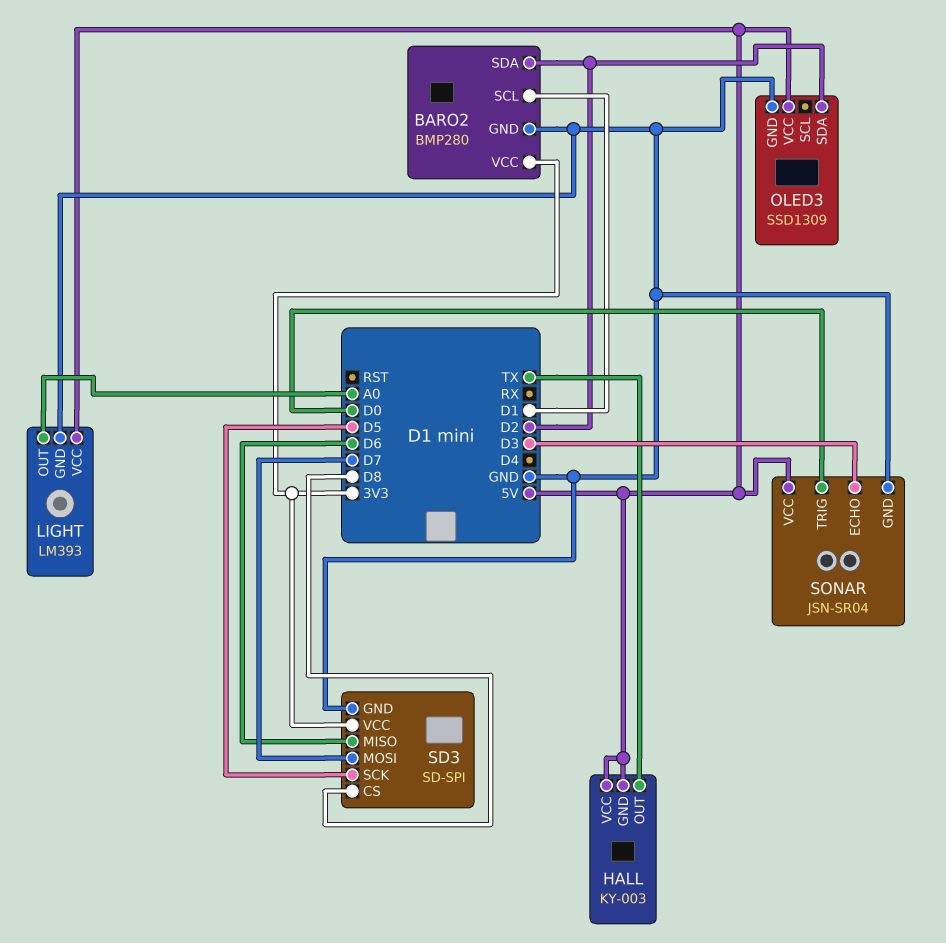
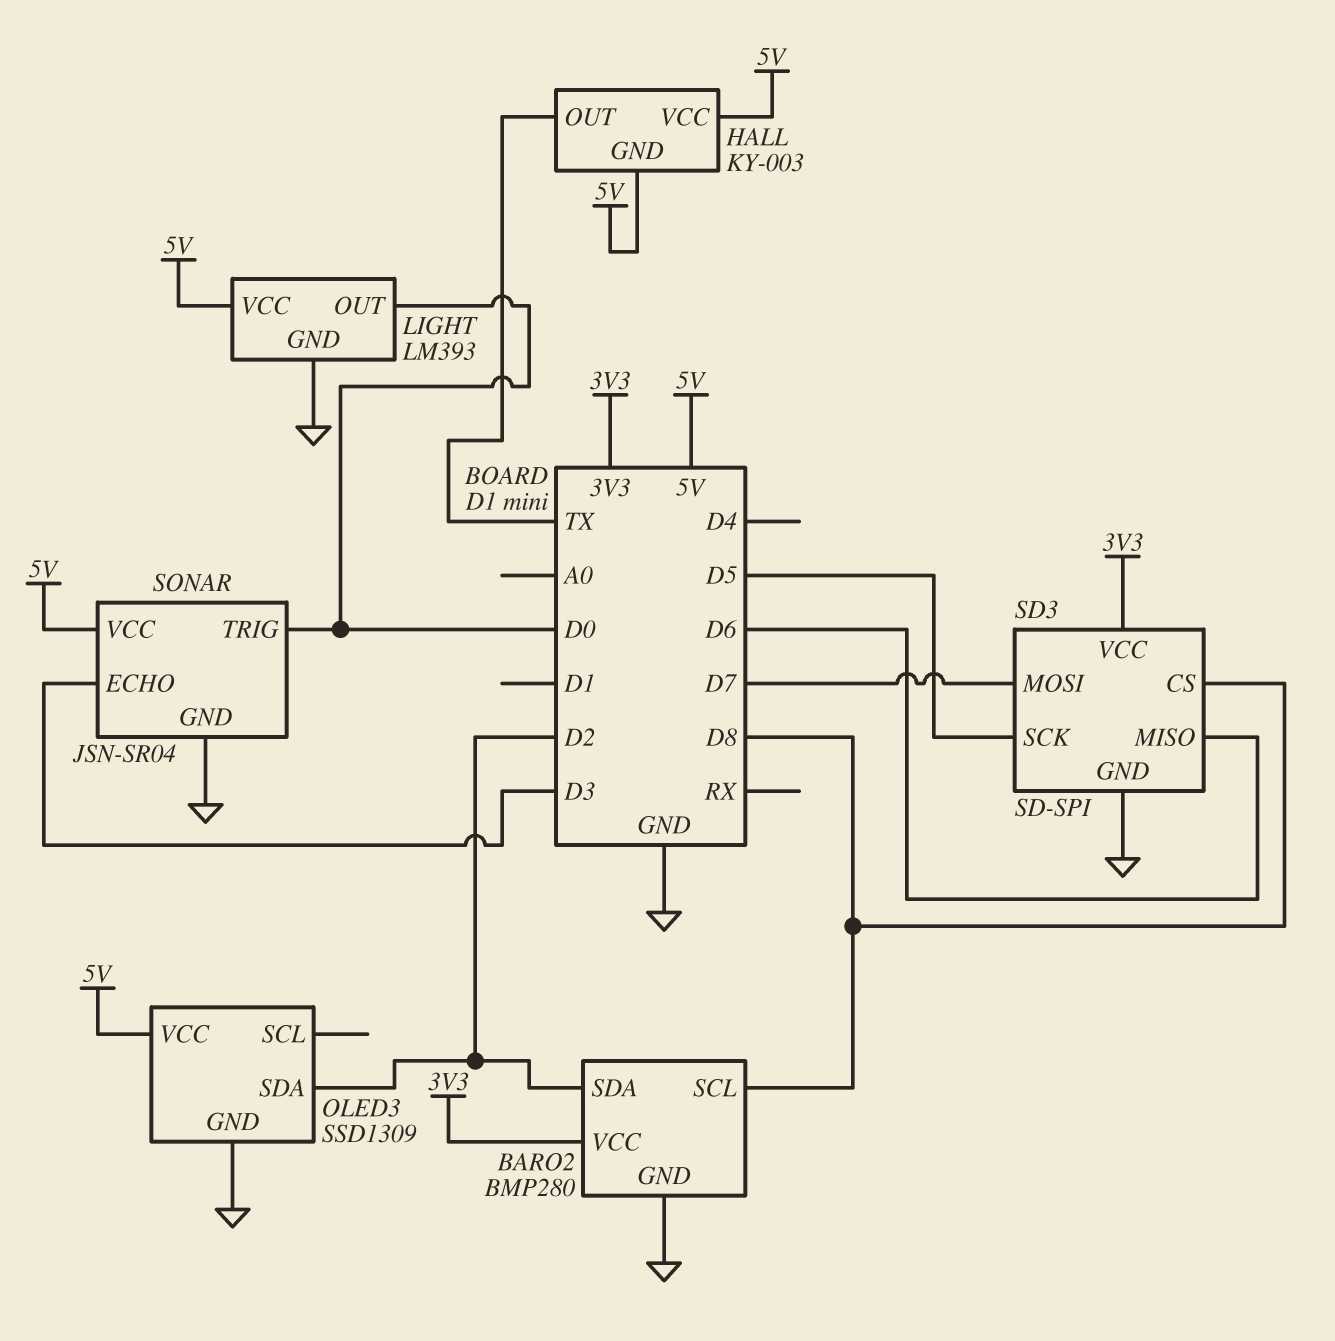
BARO2 pin SCL: D1 -> D8
LIGHT pin OUT: A0 -> D0

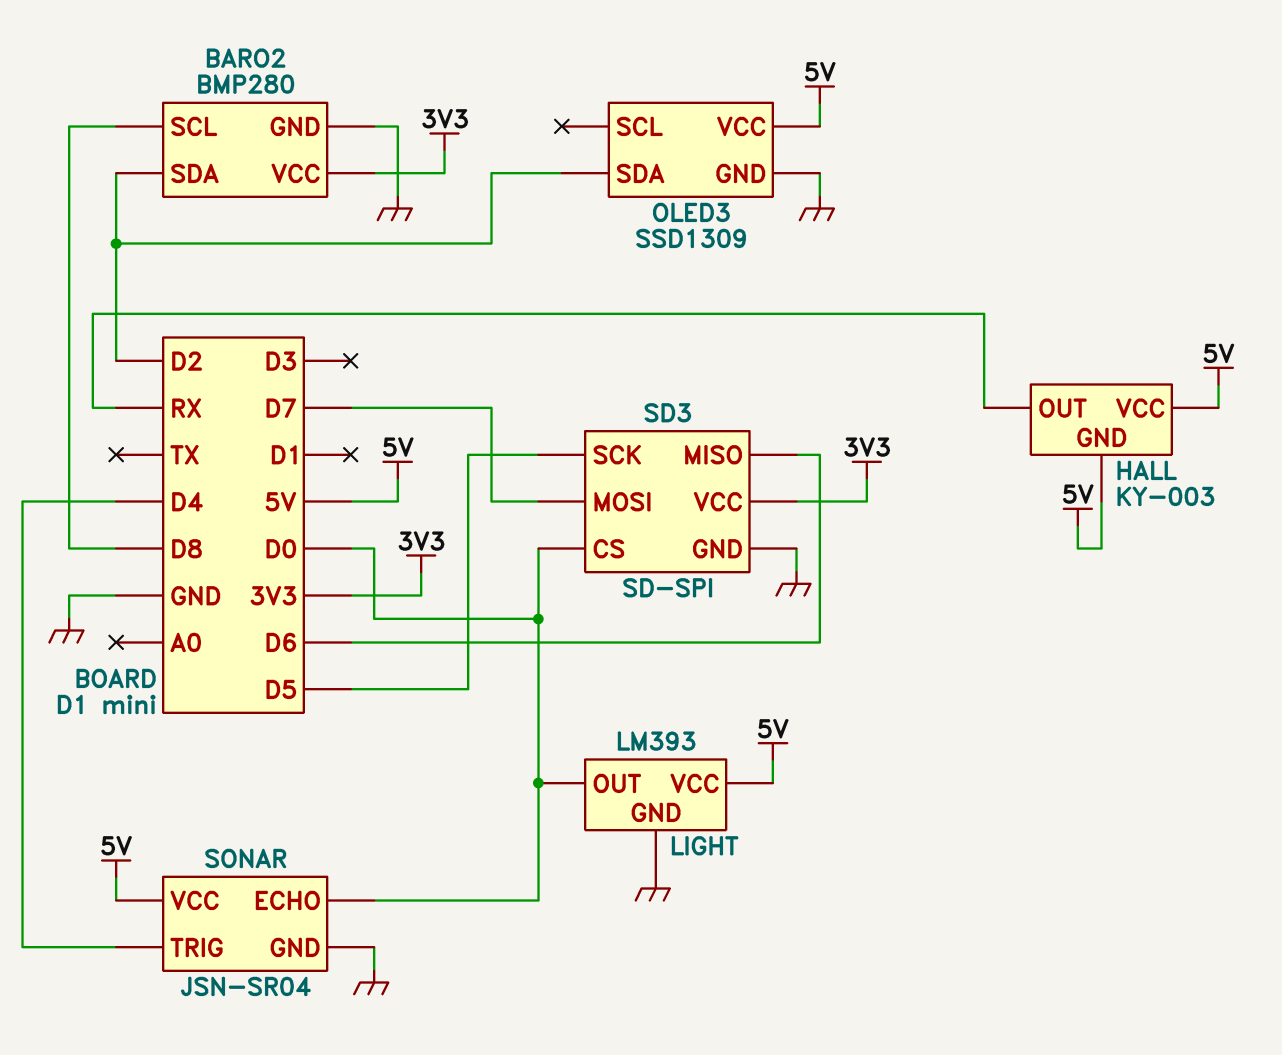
HALL pin OUT: TX -> RX
SD3 pin CS: D8 -> D0
SONAR pin ECHO: D3 -> D0
SONAR pin TRIG: D0 -> D4

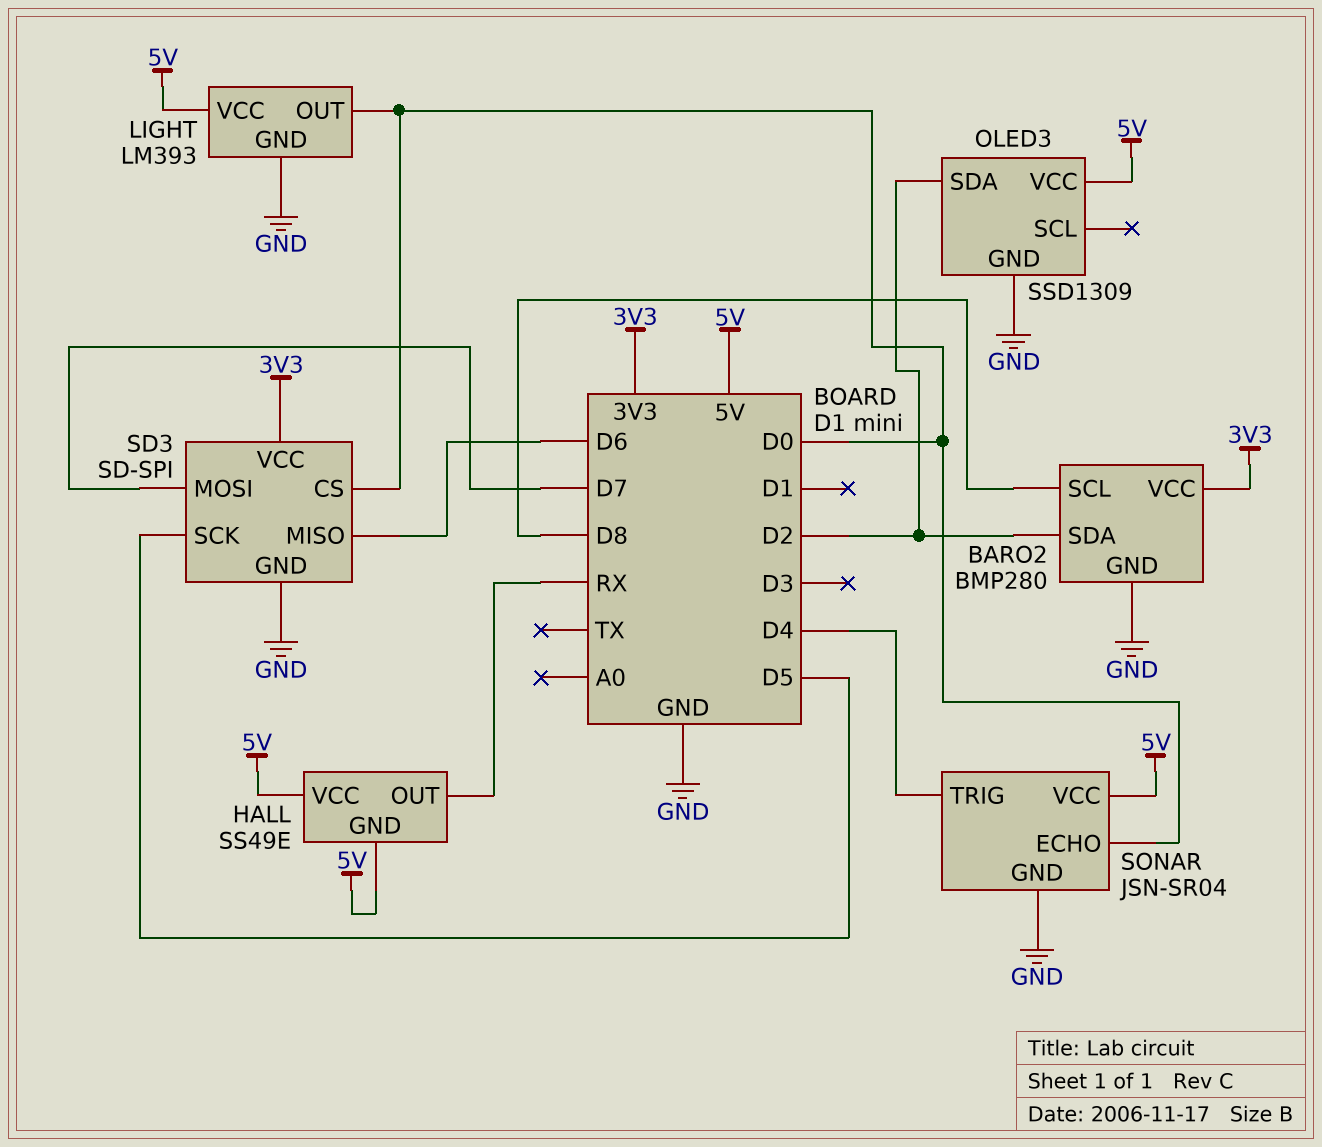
HALL: KY-003 -> SS49E

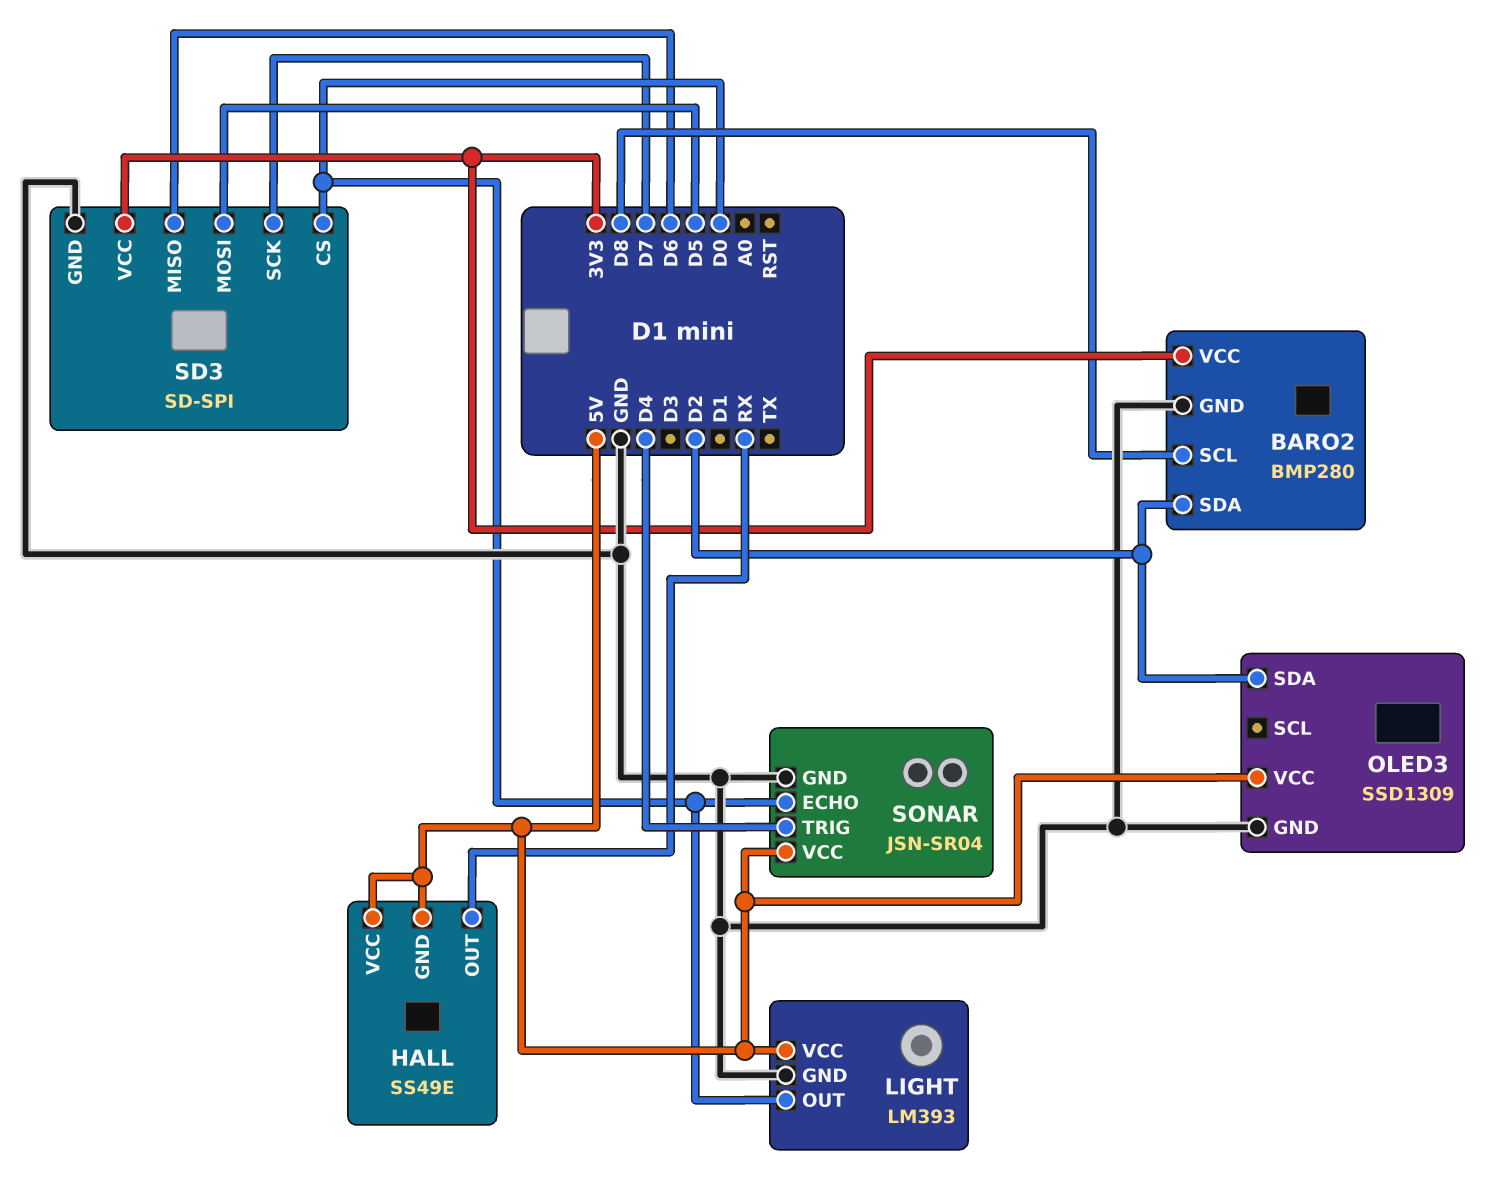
SD3 pin MOSI: D7 -> D5
SD3 pin SCK: D5 -> D7

